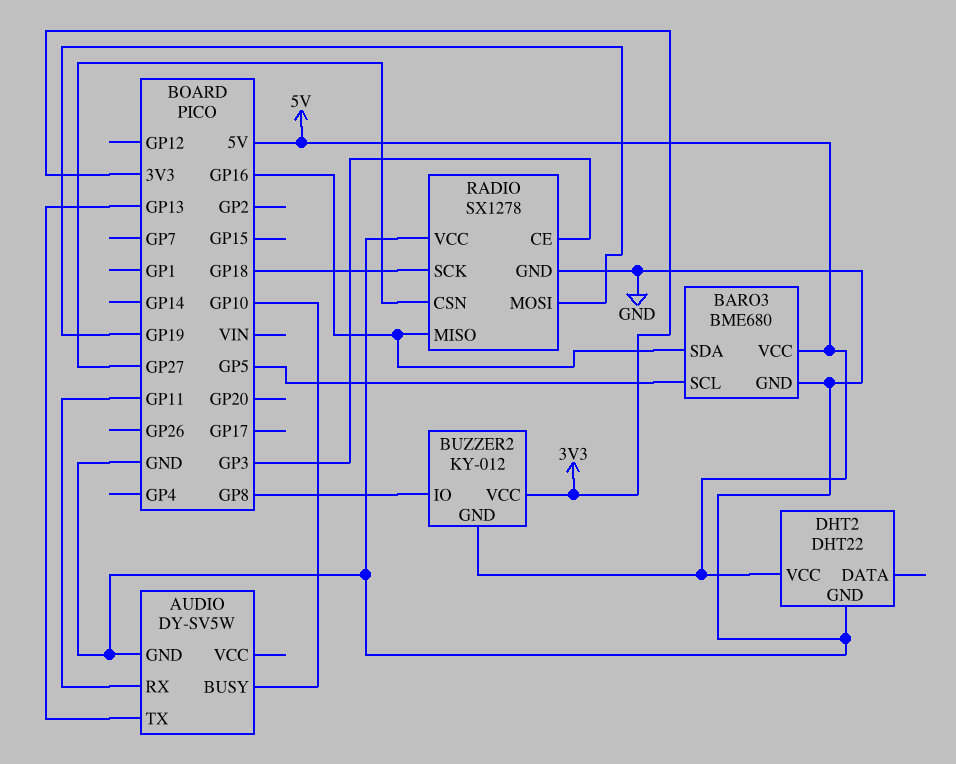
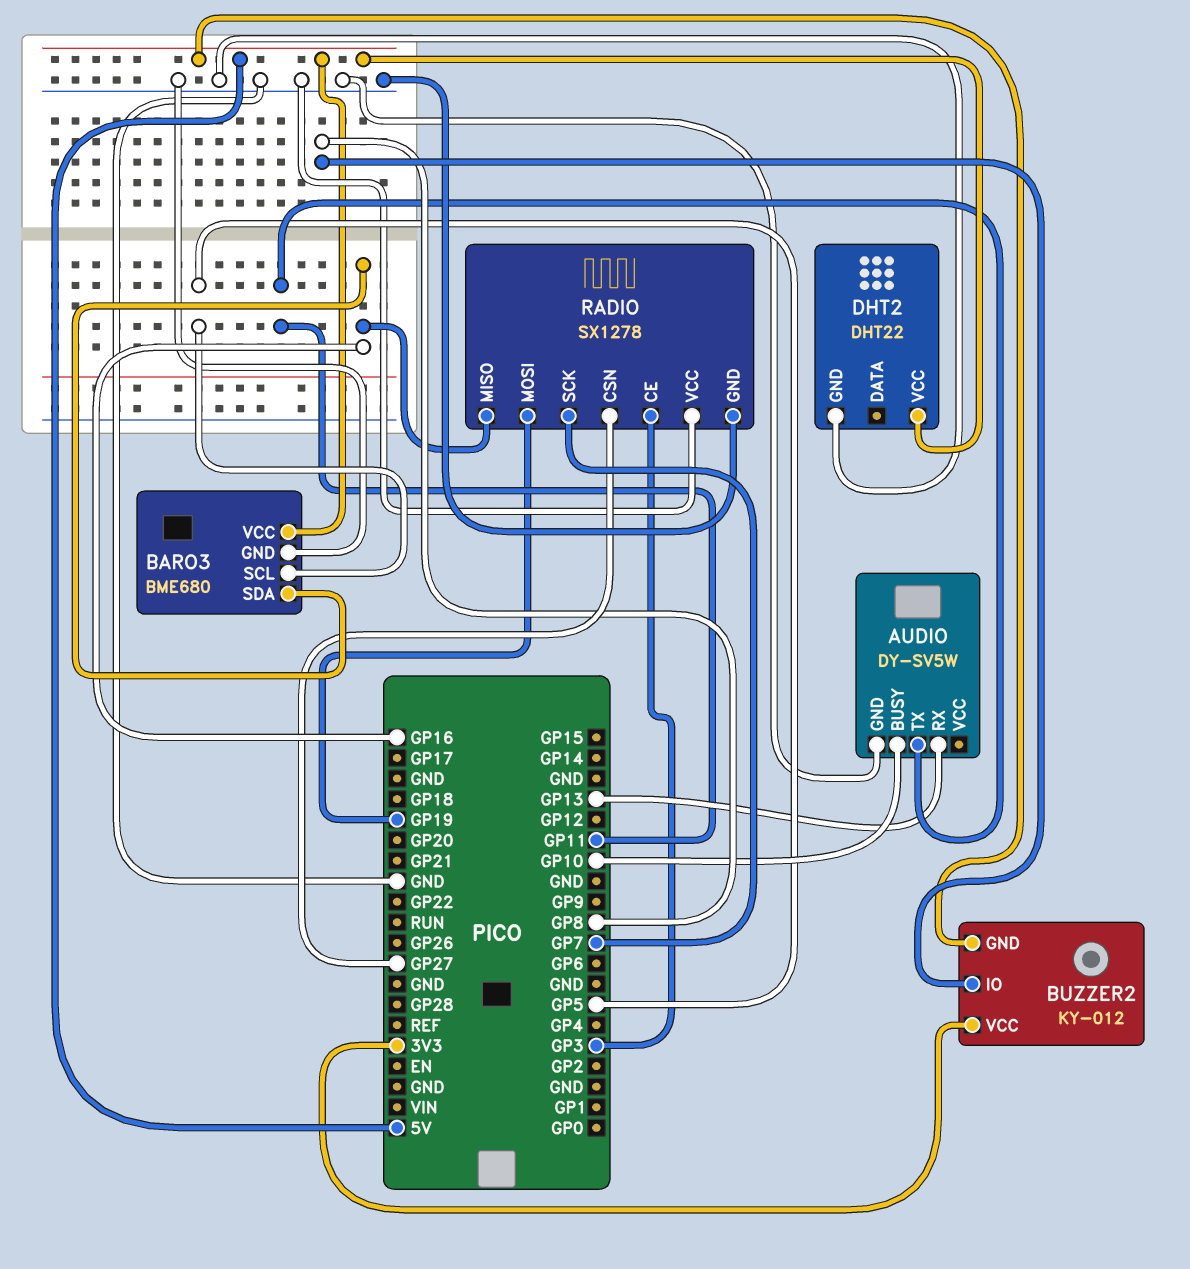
AUDIO pin RX: GP11 -> GP13
AUDIO pin TX: GP13 -> GP11
RADIO pin SCK: GP18 -> GP7

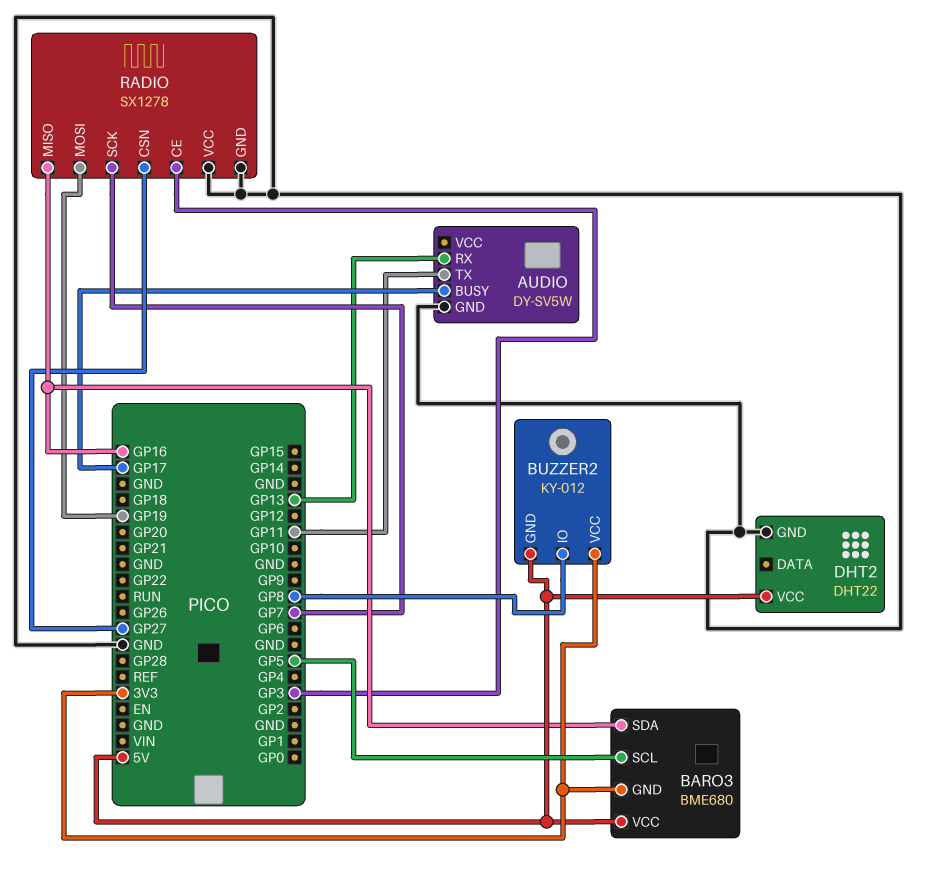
AUDIO pin BUSY: GP10 -> GP17
BARO3 pin GND: GND -> 3V3

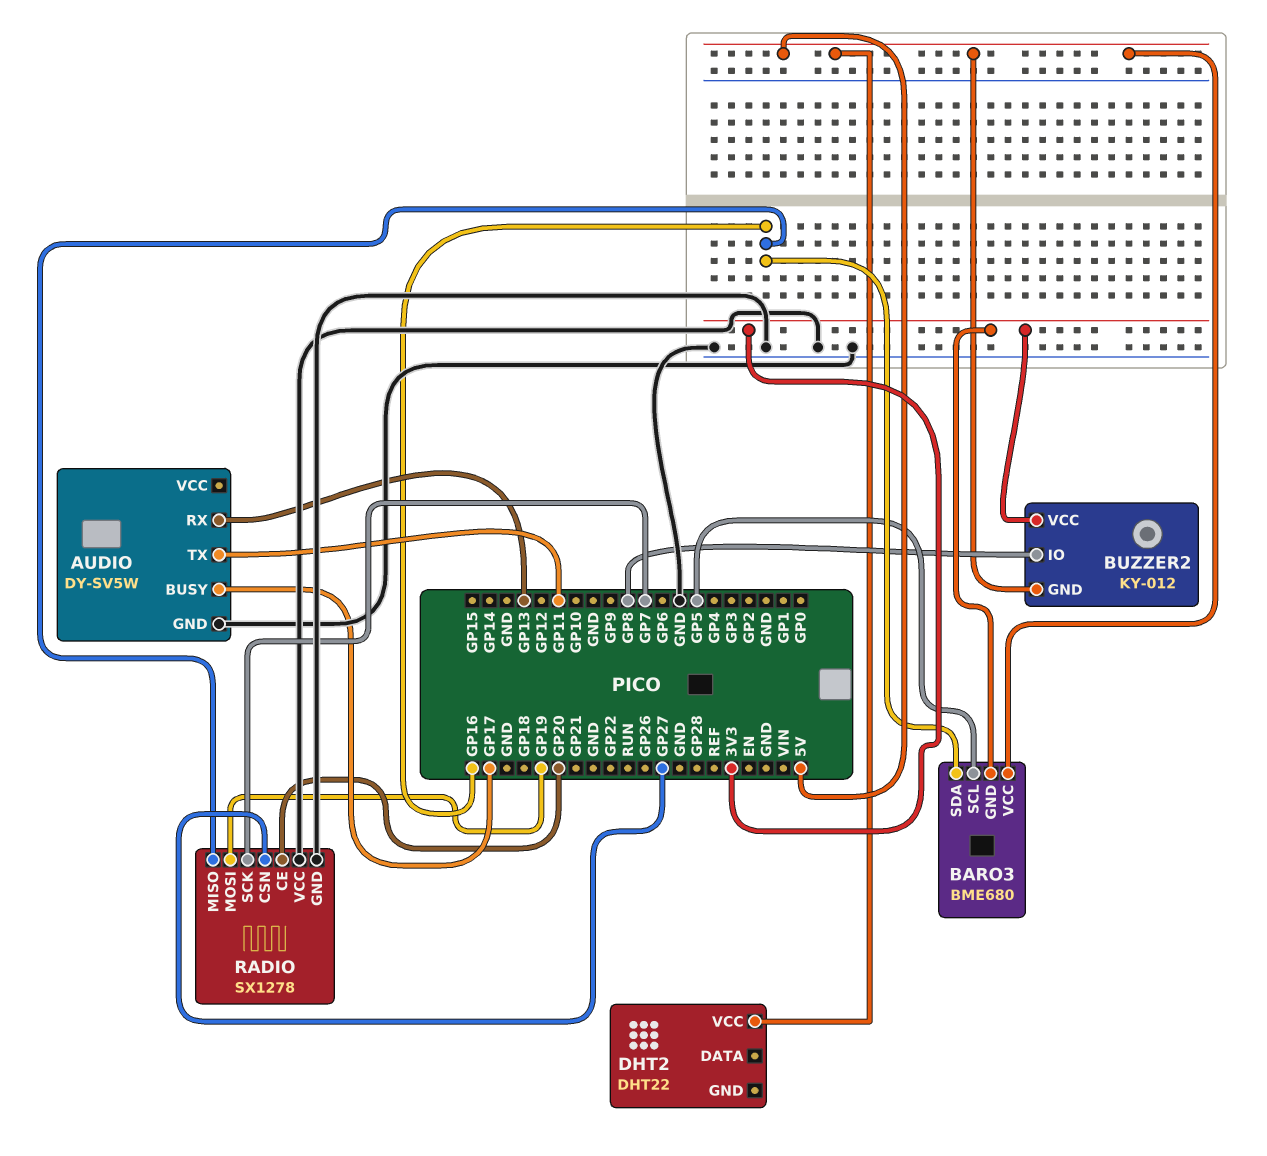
DHT2 pin GND: GND -> none
RADIO pin CE: GP3 -> GP20

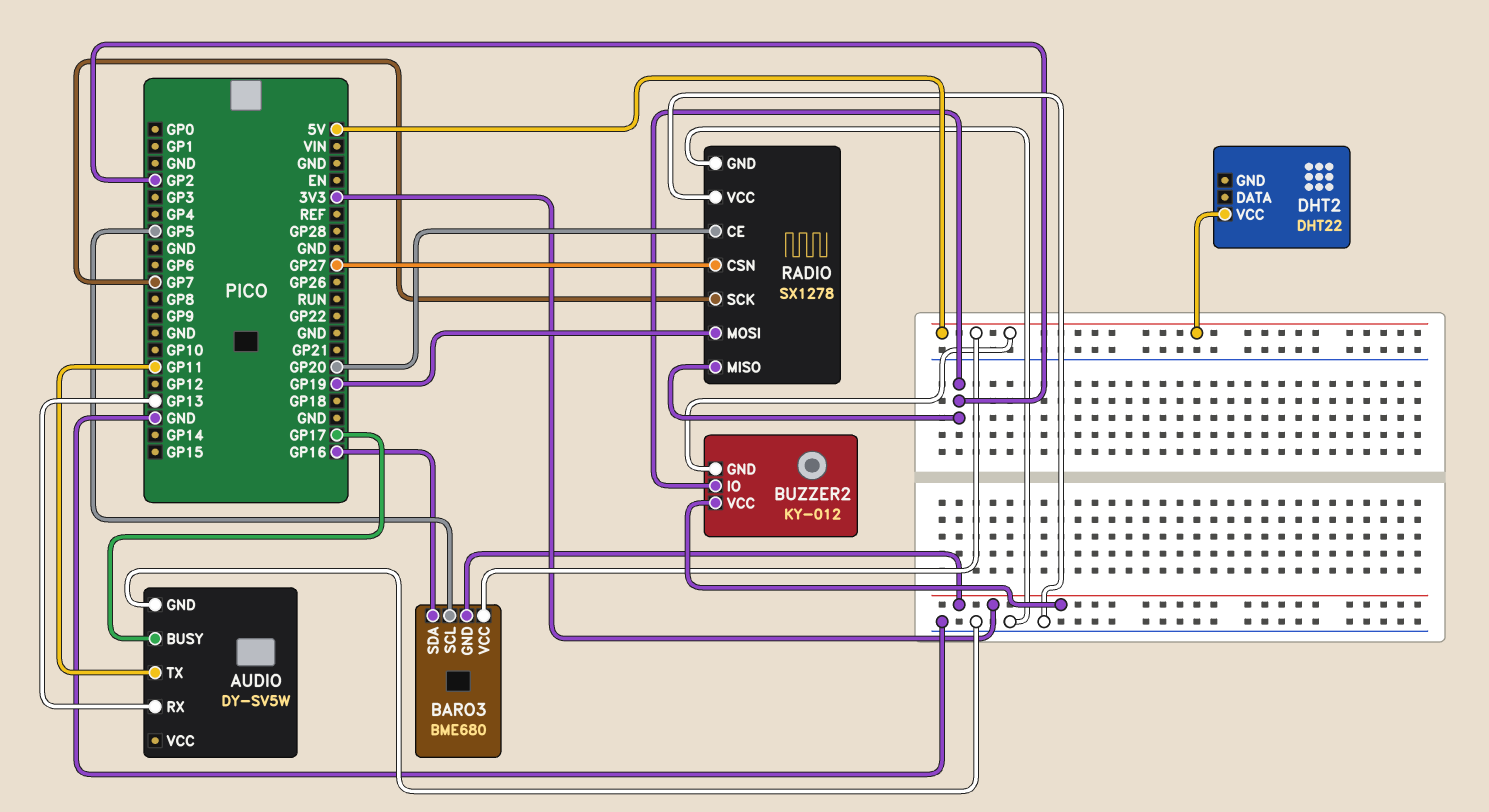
BUZZER2 pin IO: GP8 -> GP2
RADIO pin MISO: GP16 -> GP2

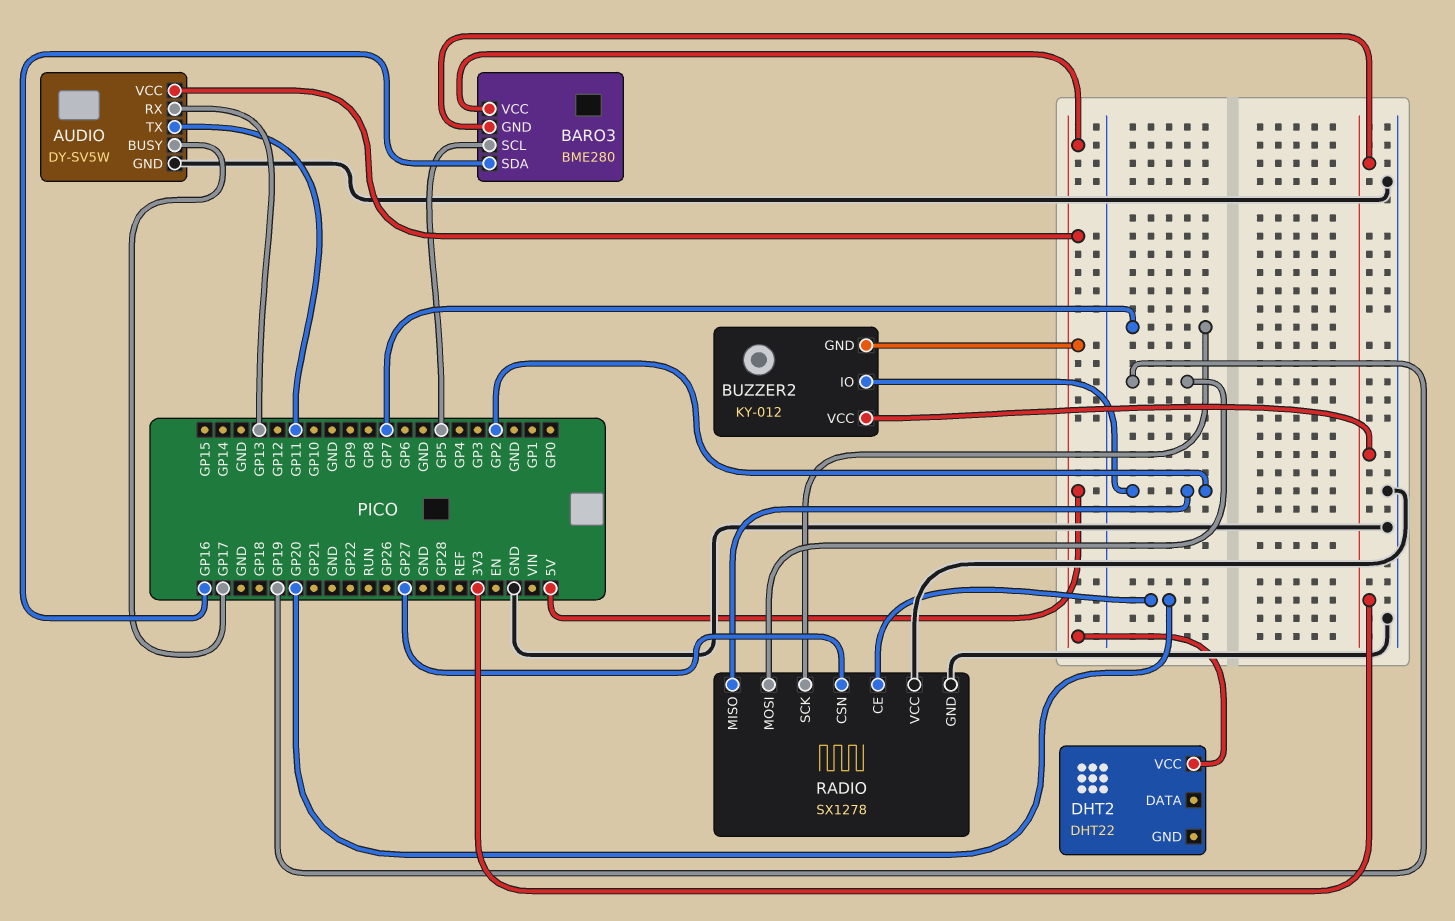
AUDIO pin VCC: none -> 5V
BARO3: BME680 -> BME280

